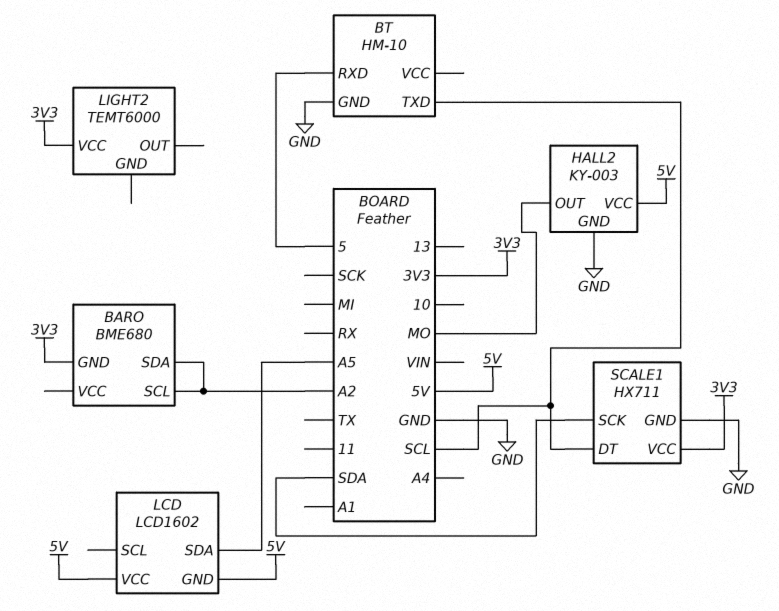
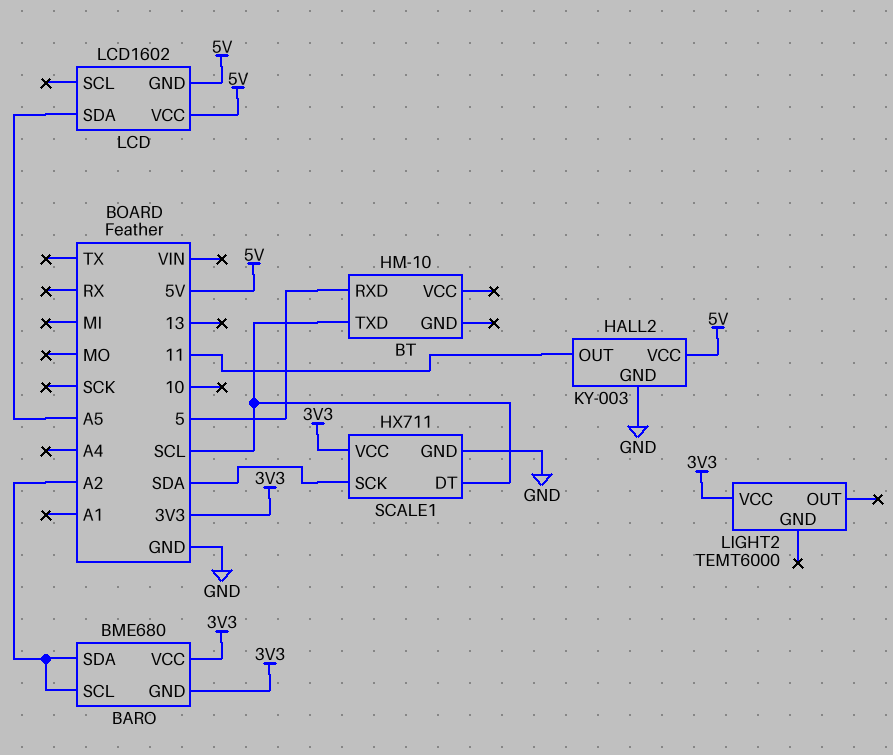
BARO pin VCC: none -> 3V3
BT pin GND: GND -> none
HALL2 pin OUT: MO -> 11

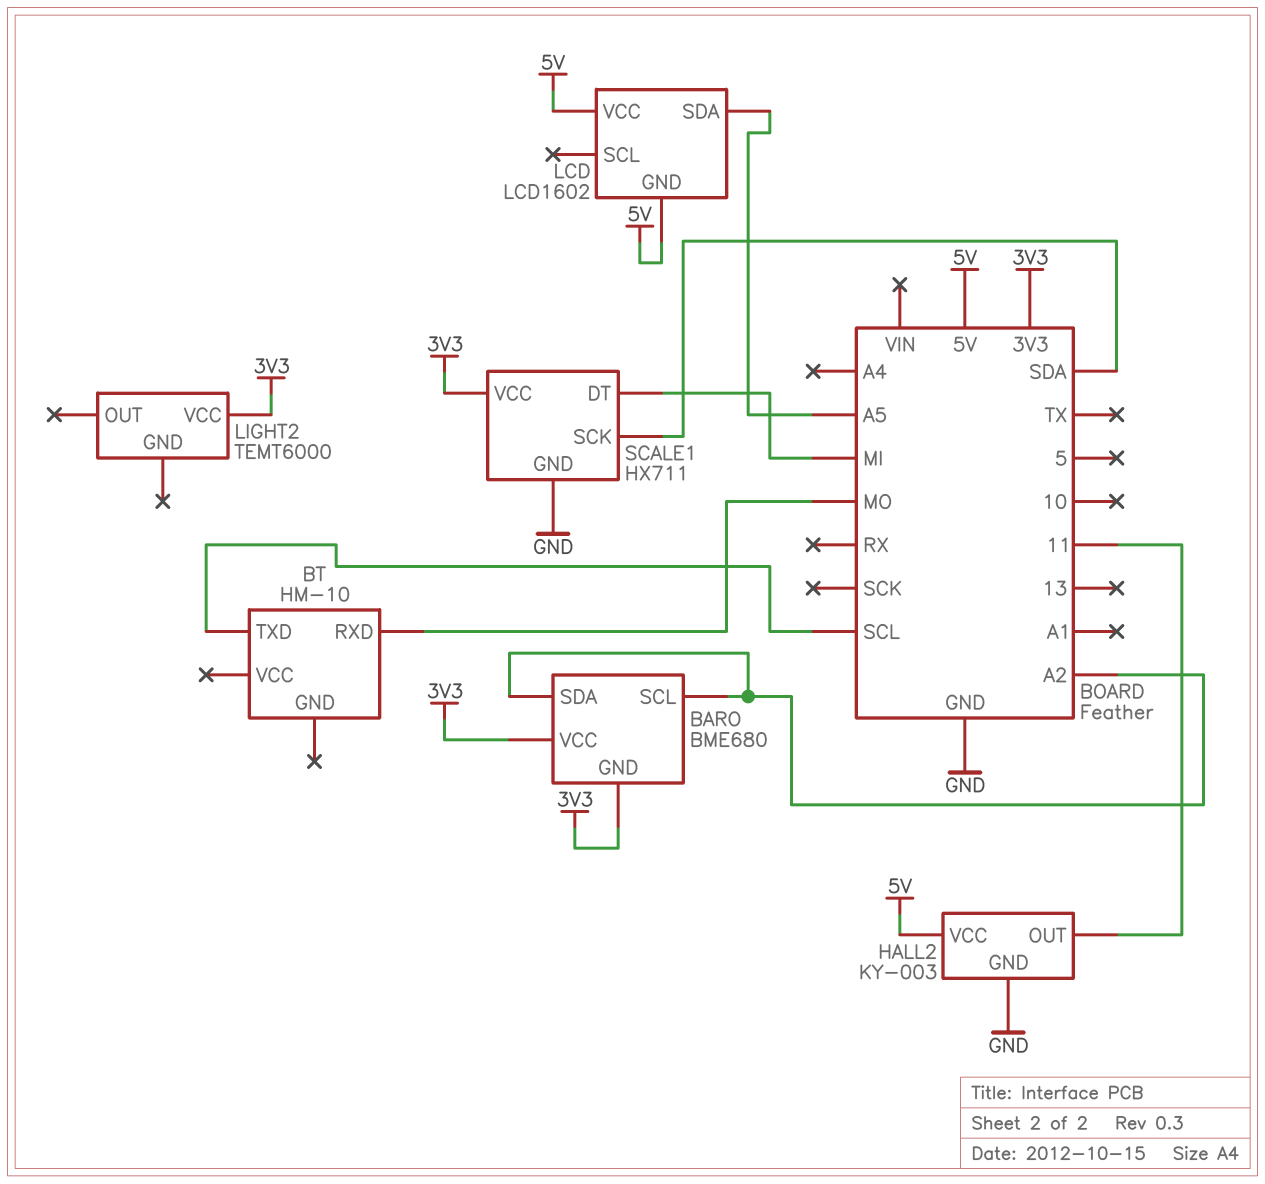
BT pin RXD: 5 -> MO
SCALE1 pin DT: SCL -> MI

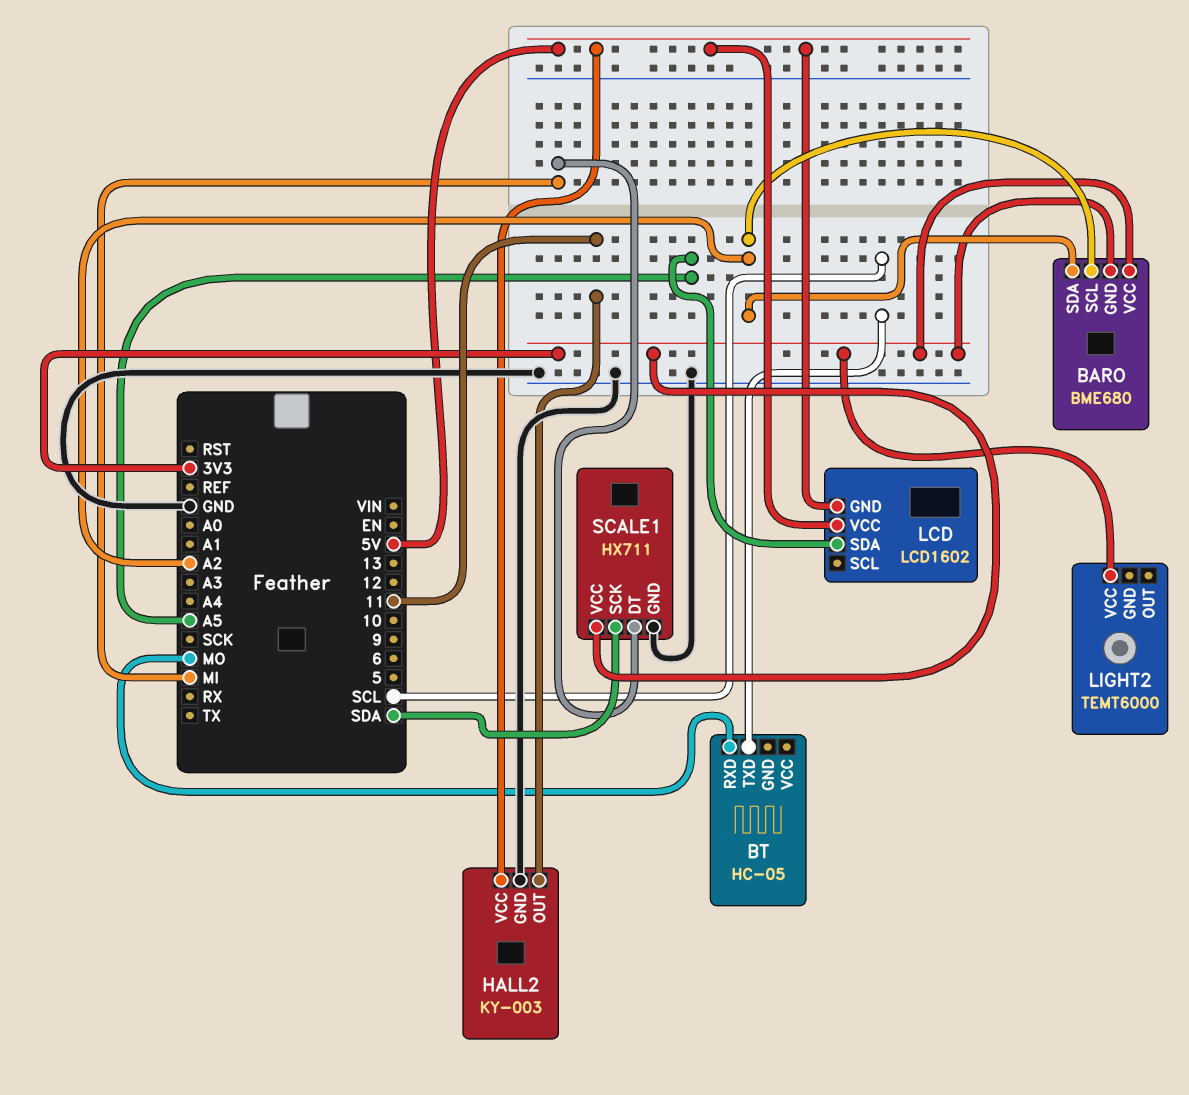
BT: HM-10 -> HC-05

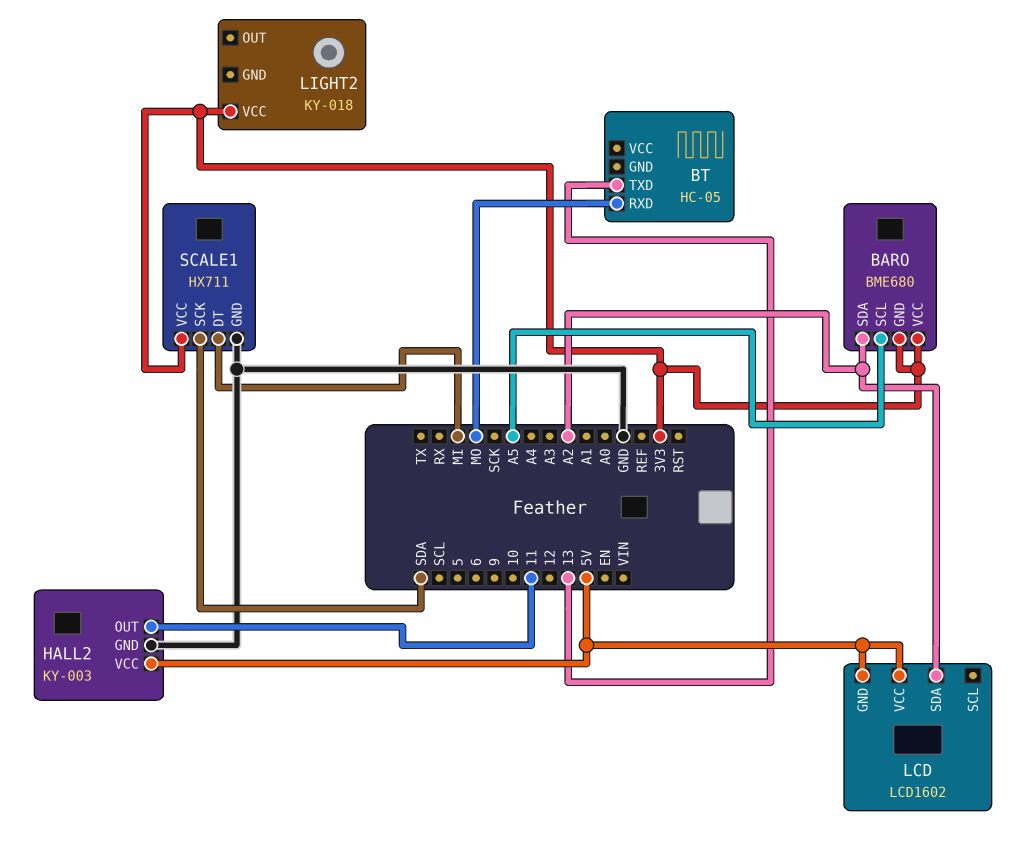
BARO pin SCL: A2 -> A5
BT pin TXD: SCL -> 13
LCD pin SDA: A5 -> A2
LIGHT2: TEMT6000 -> KY-018

